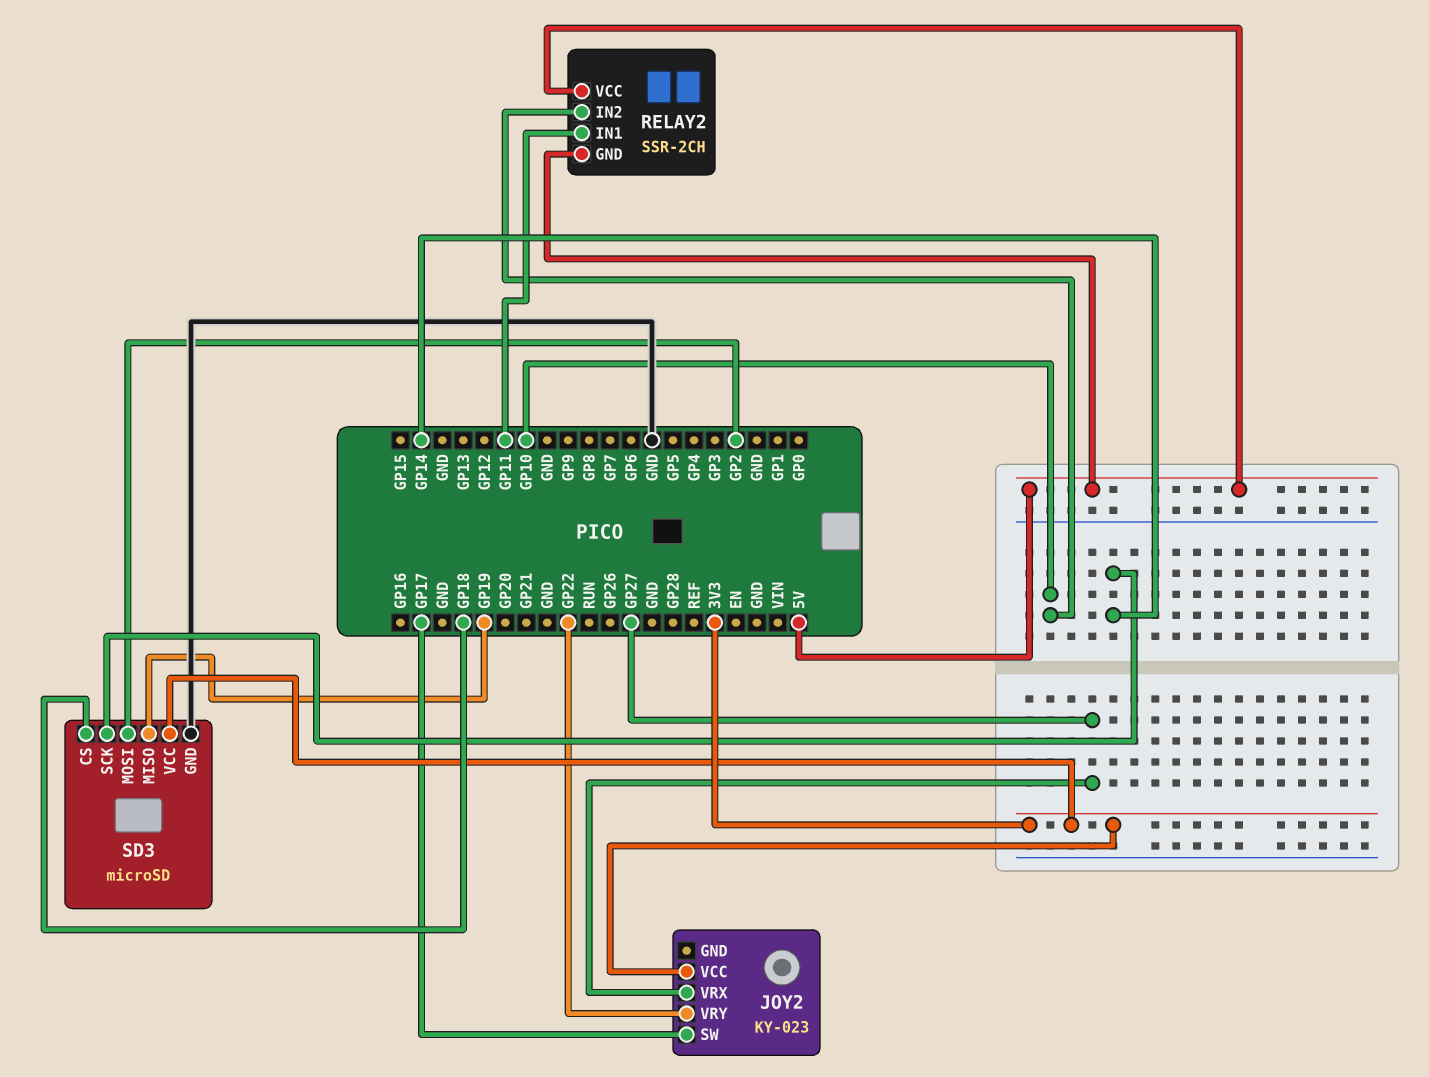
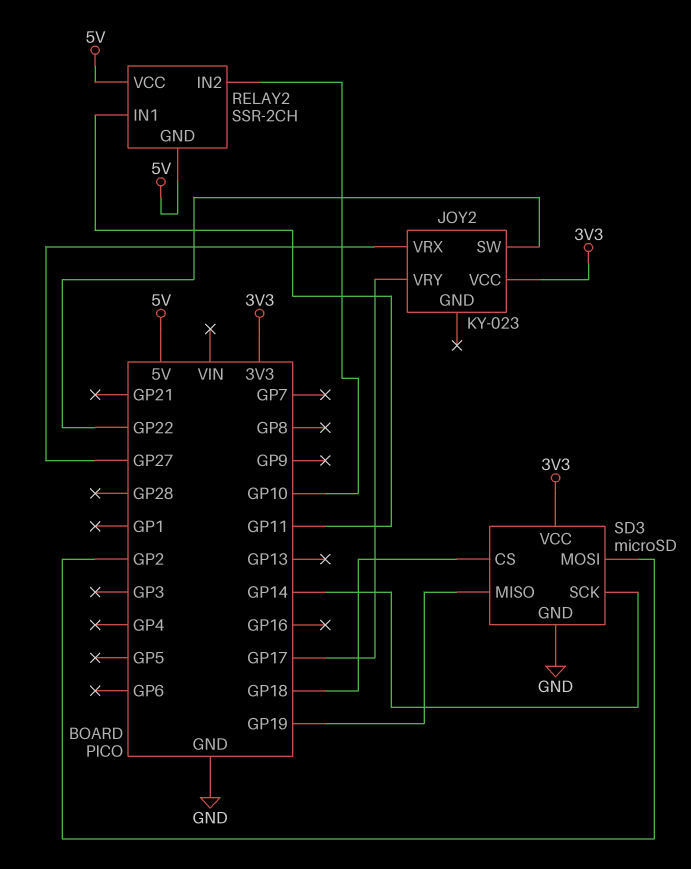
JOY2 pin SW: GP17 -> GP22
JOY2 pin VRY: GP22 -> GP17

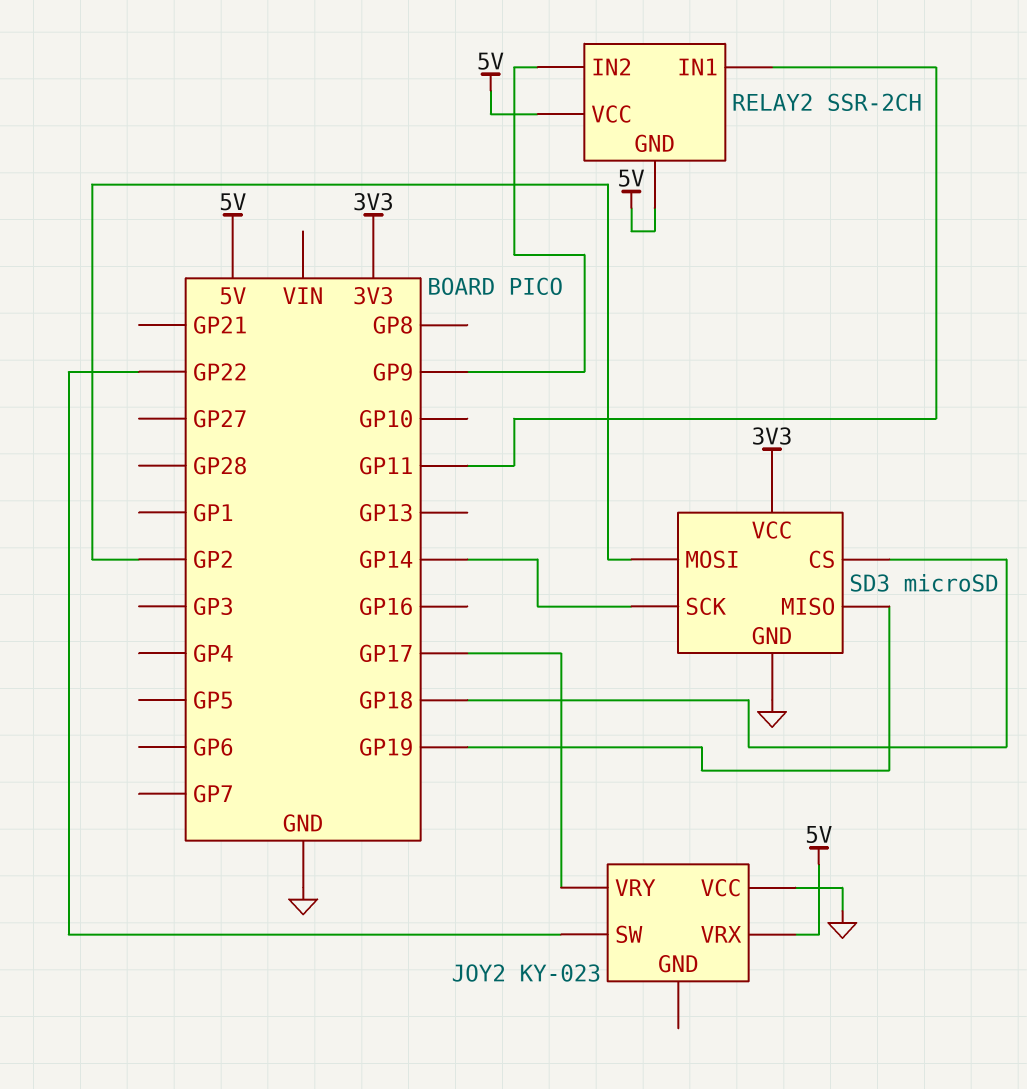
JOY2 pin VCC: 3V3 -> GND
JOY2 pin VRX: GP27 -> 5V
RELAY2 pin IN2: GP10 -> GP9

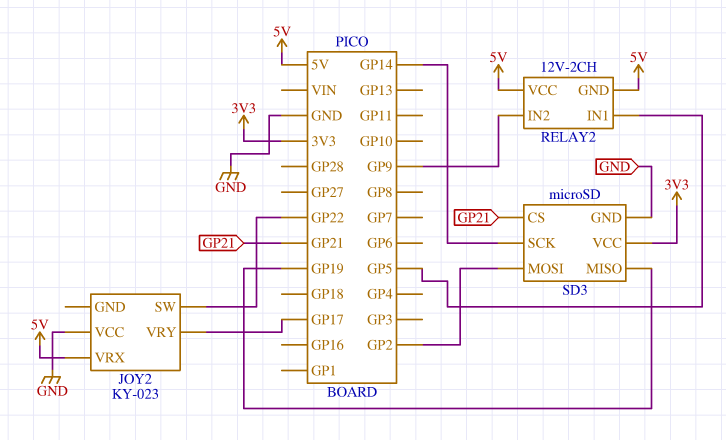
RELAY2: SSR-2CH -> 12V-2CH
RELAY2 pin IN1: GP11 -> GP5
SD3 pin CS: GP18 -> GP21

